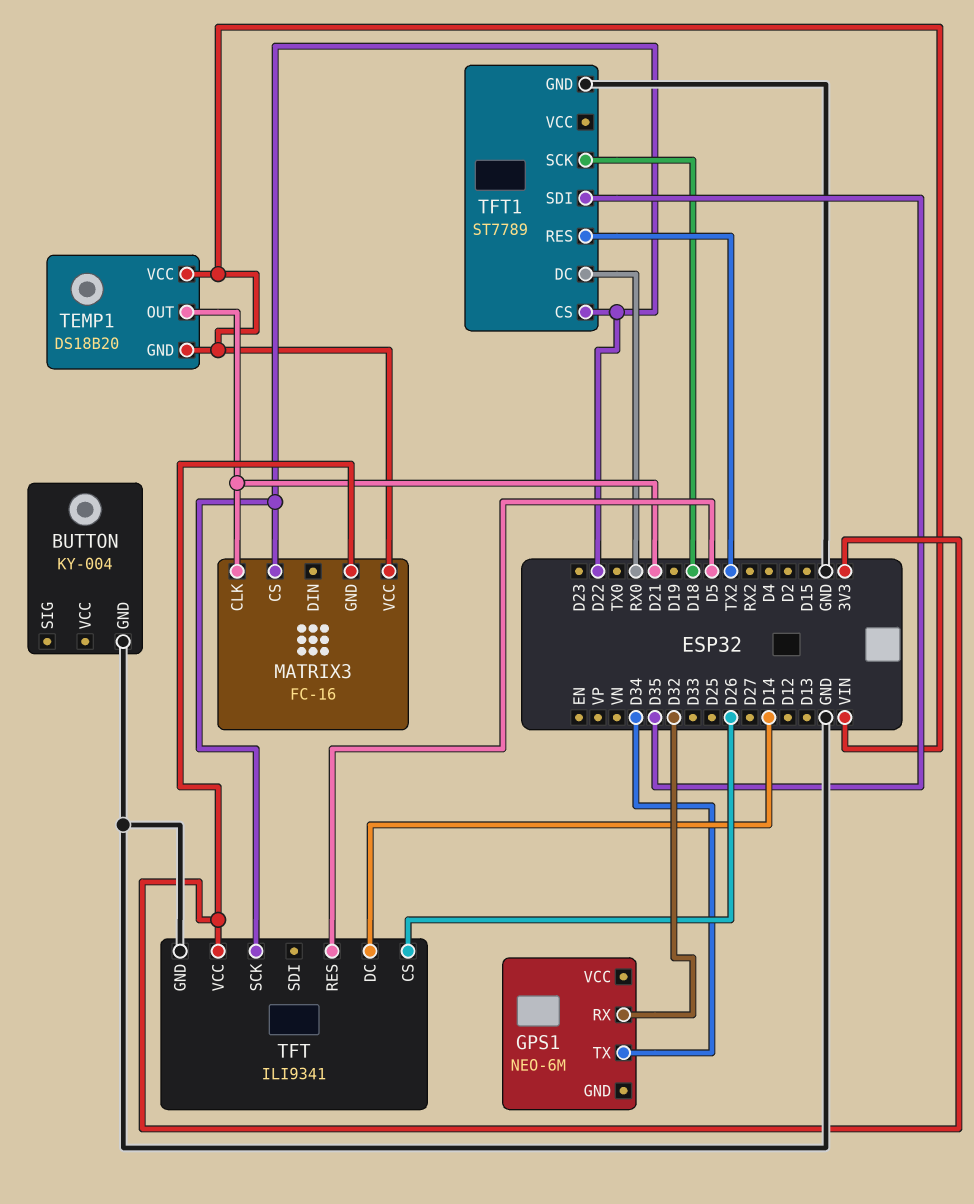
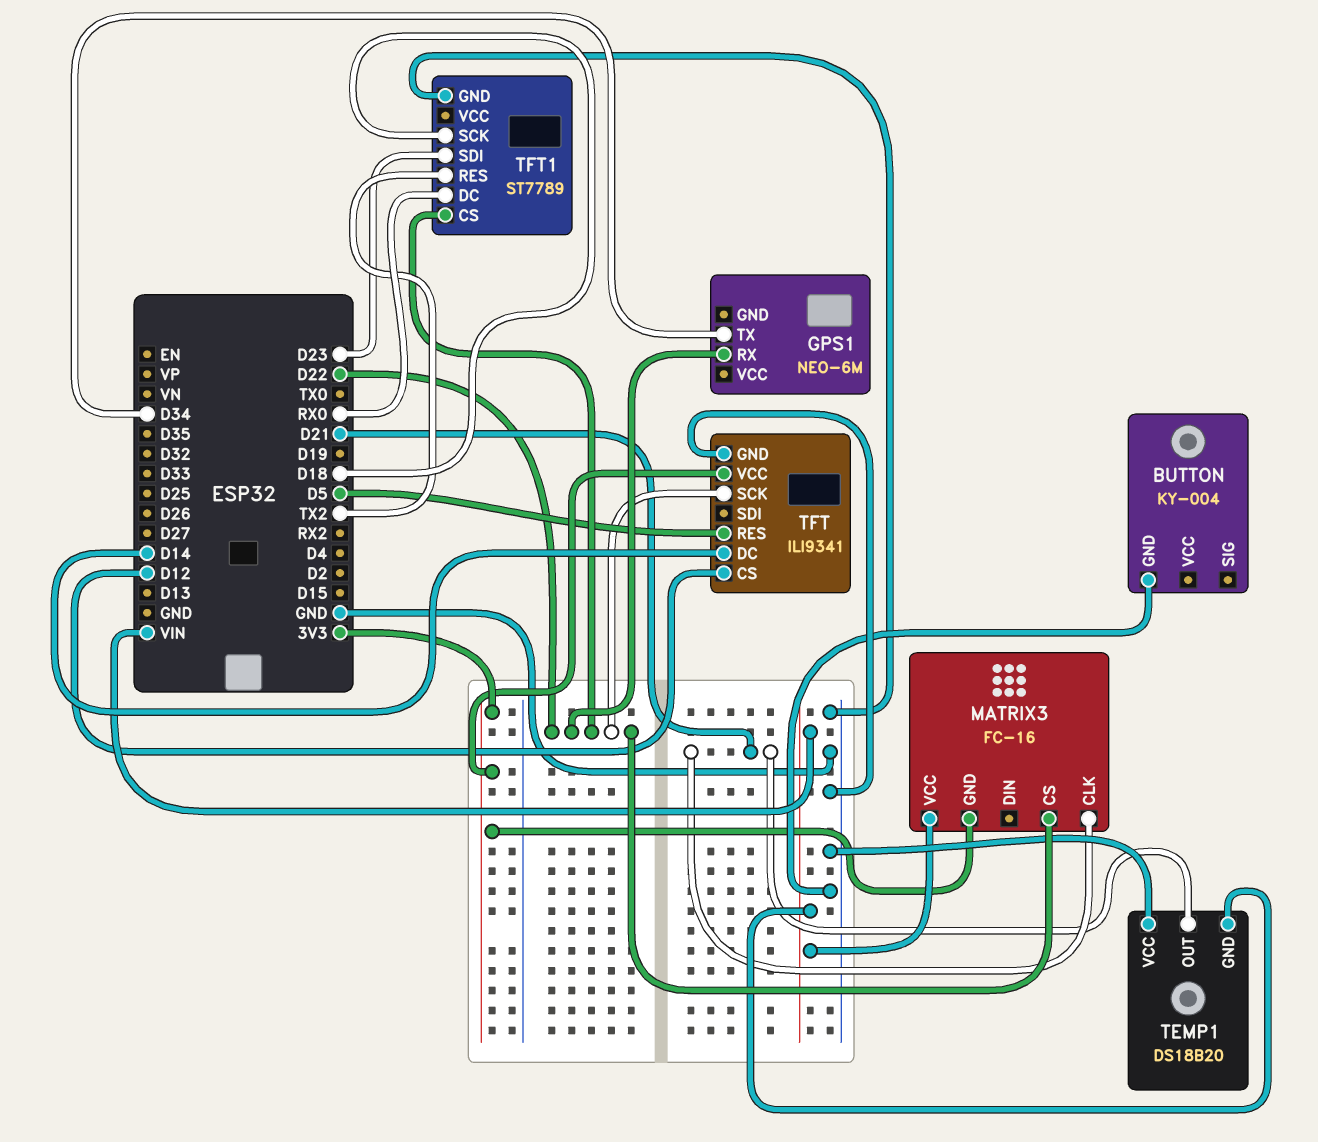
GPS1 pin RX: D32 -> D22
TEMP1 pin VCC: VIN -> GND
TFT pin CS: D26 -> D12
TFT1 pin SDI: D35 -> D23

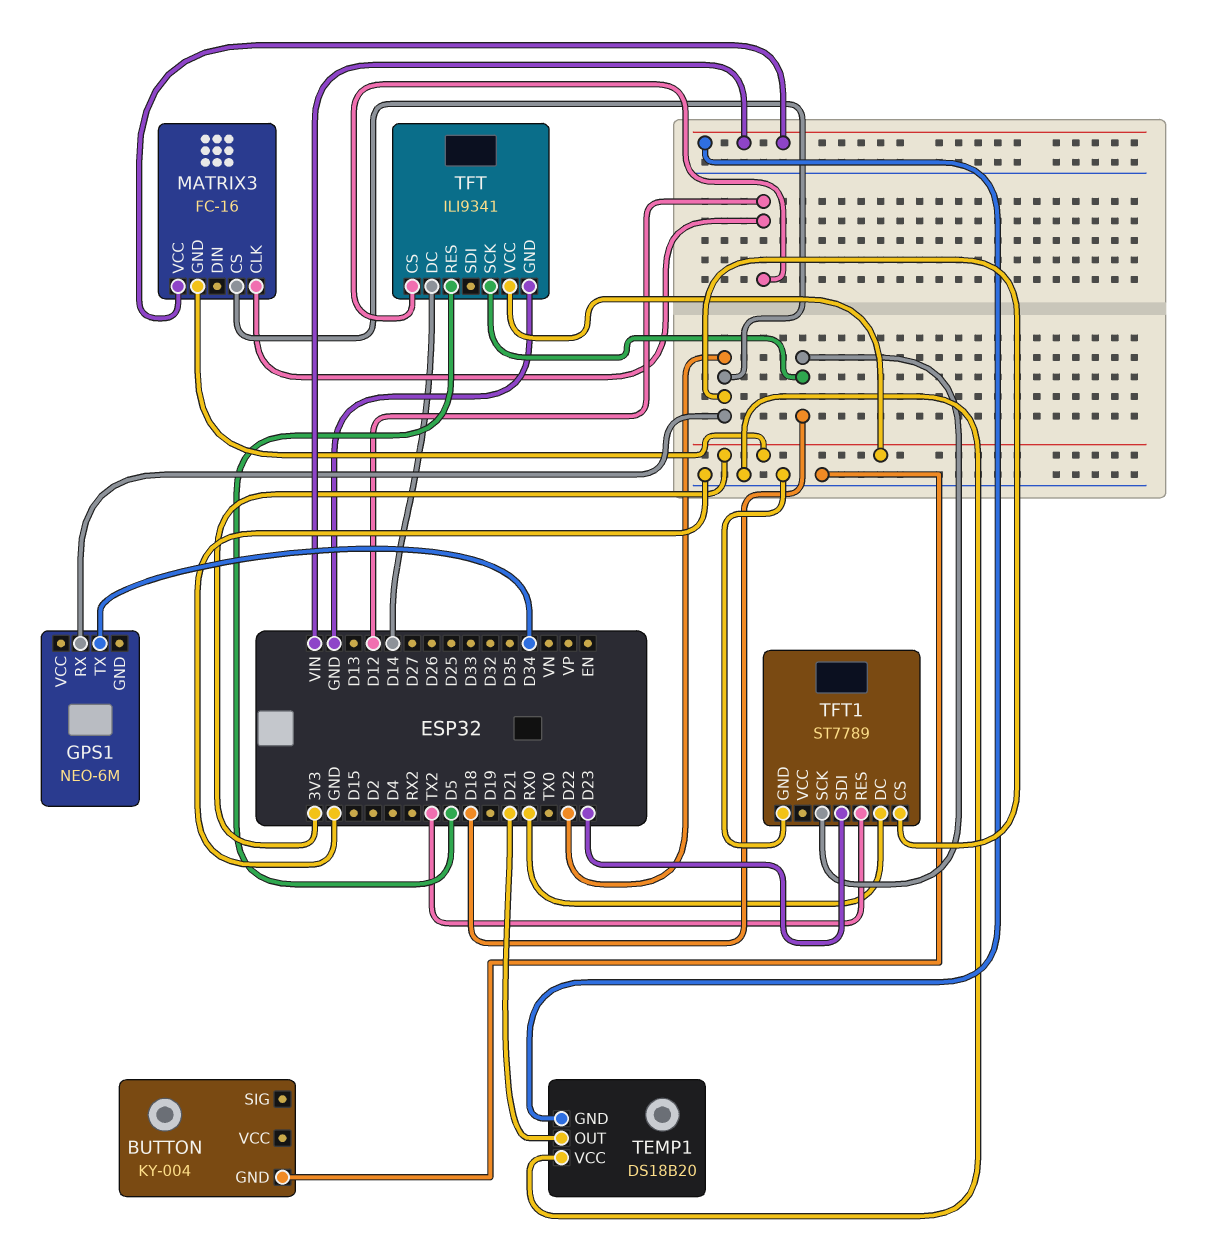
MATRIX3 pin CLK: D21 -> D12
TFT pin SCK: D22 -> D18

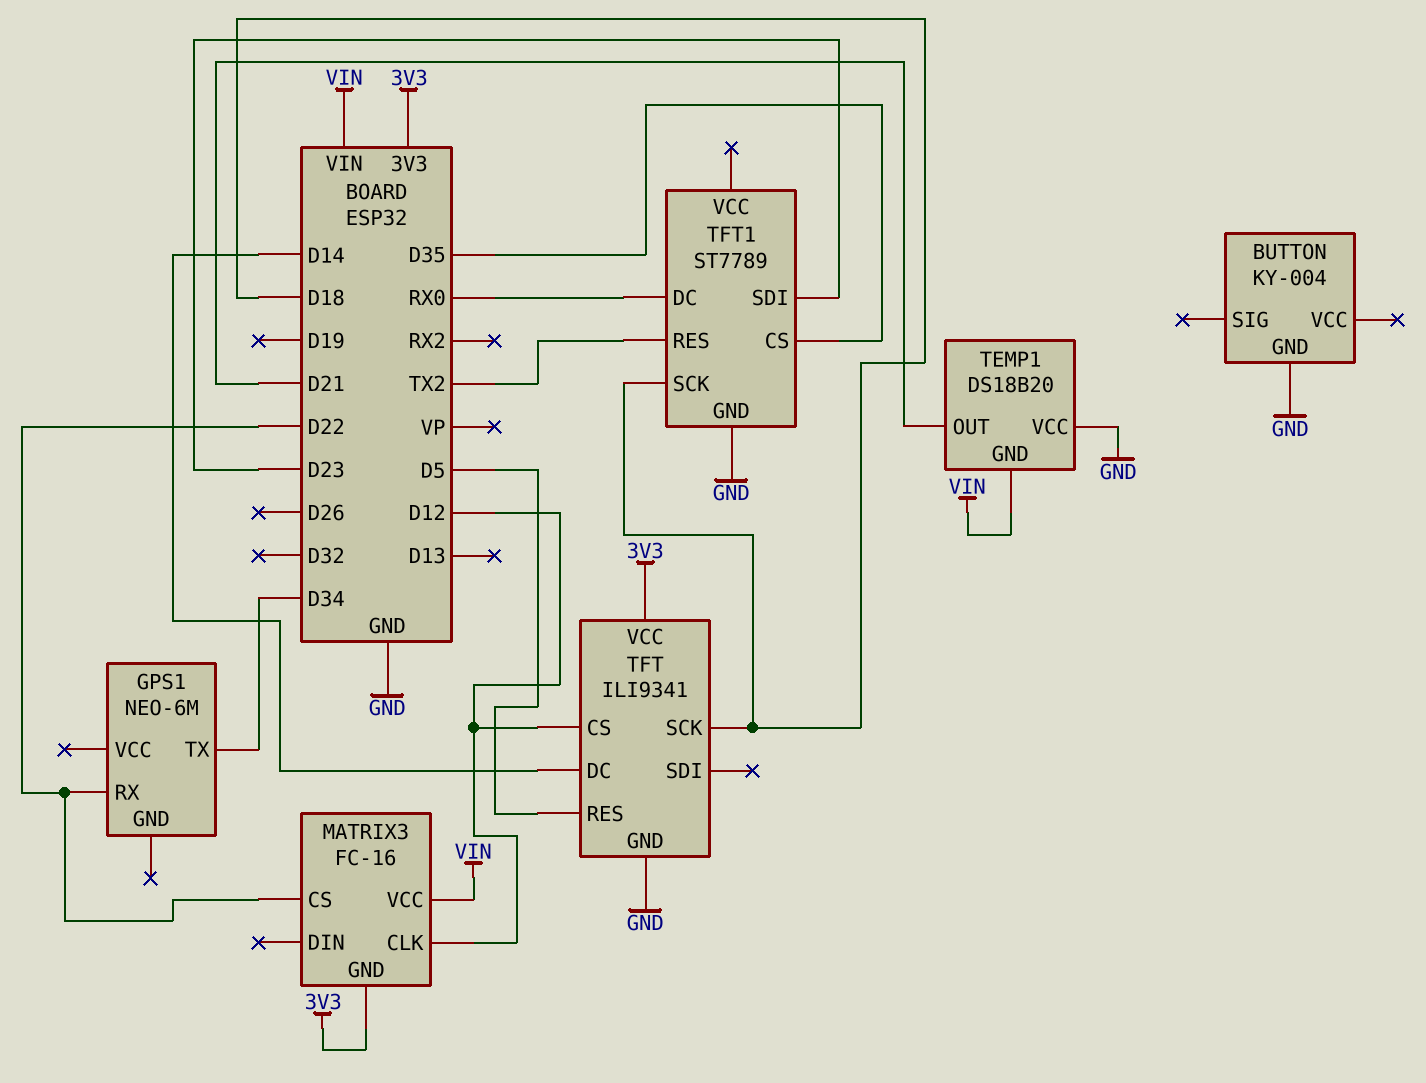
TFT1 pin CS: D22 -> D35

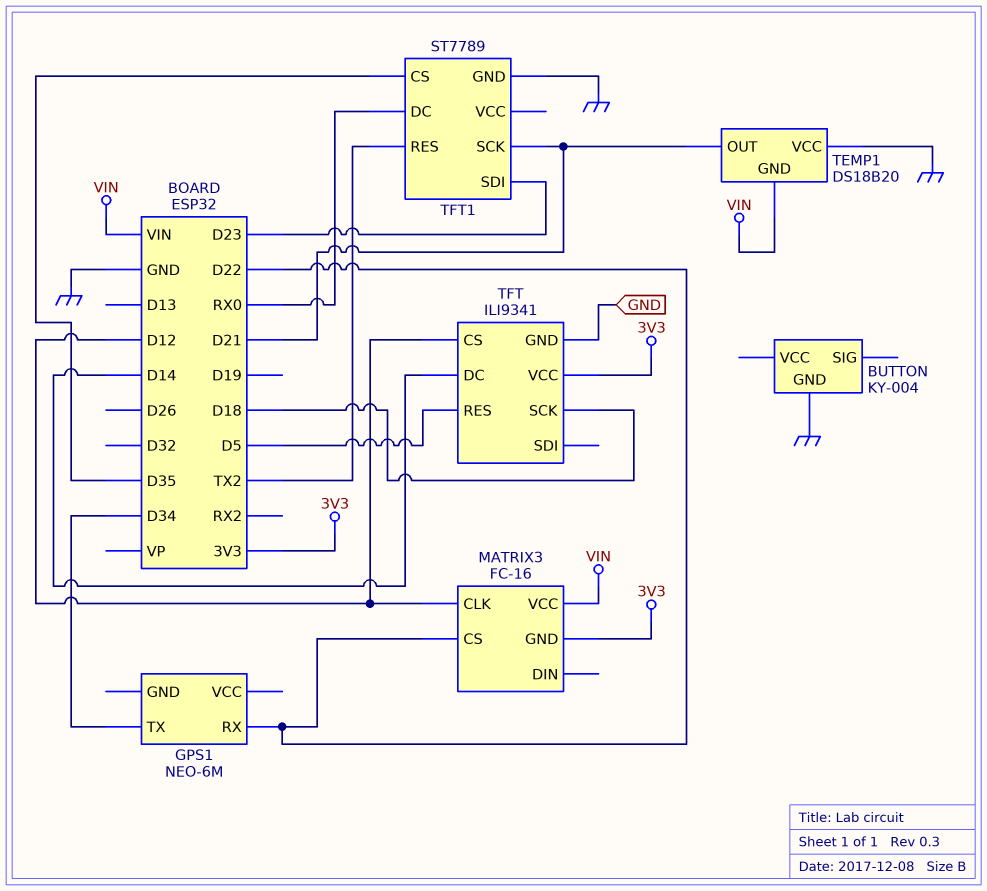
TFT1 pin SCK: D18 -> D21

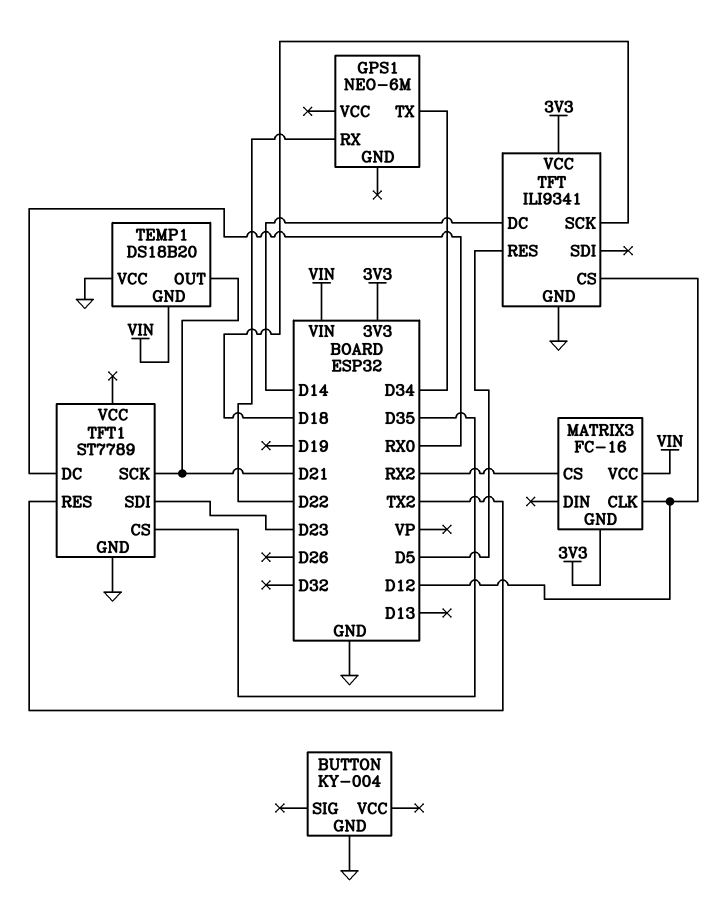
MATRIX3 pin CS: D22 -> RX2

